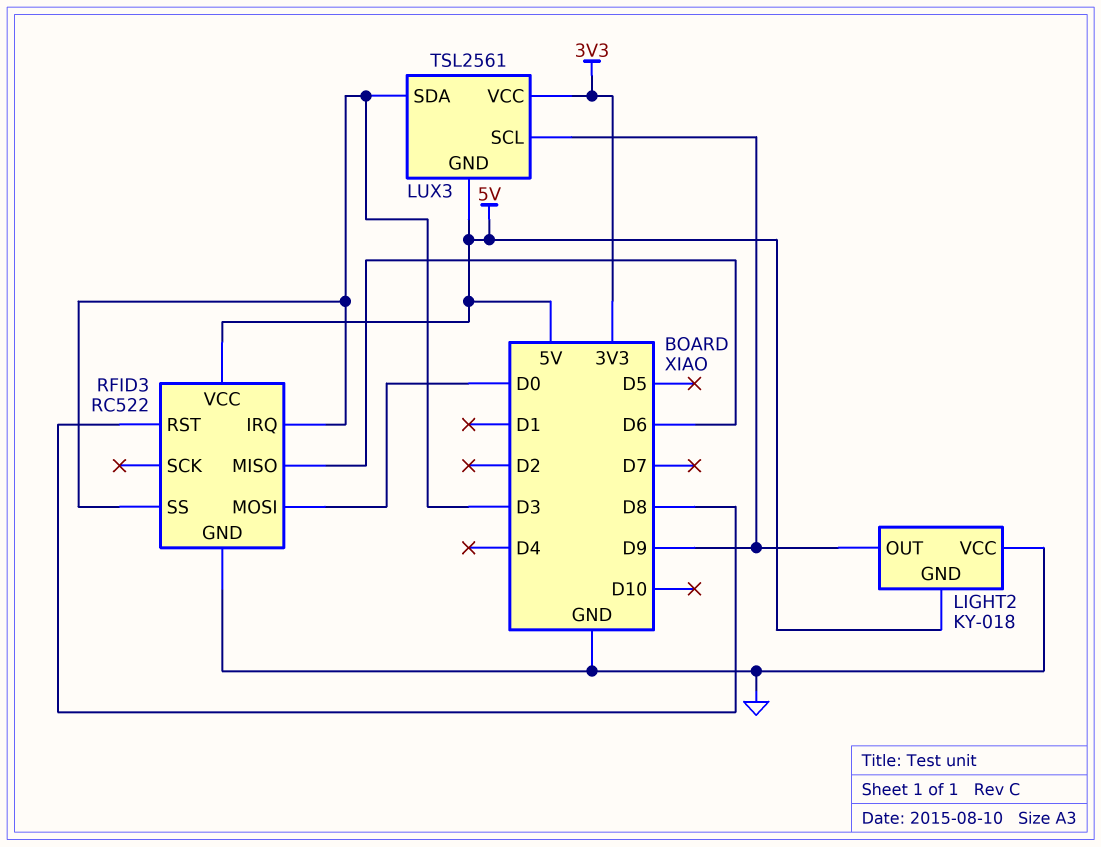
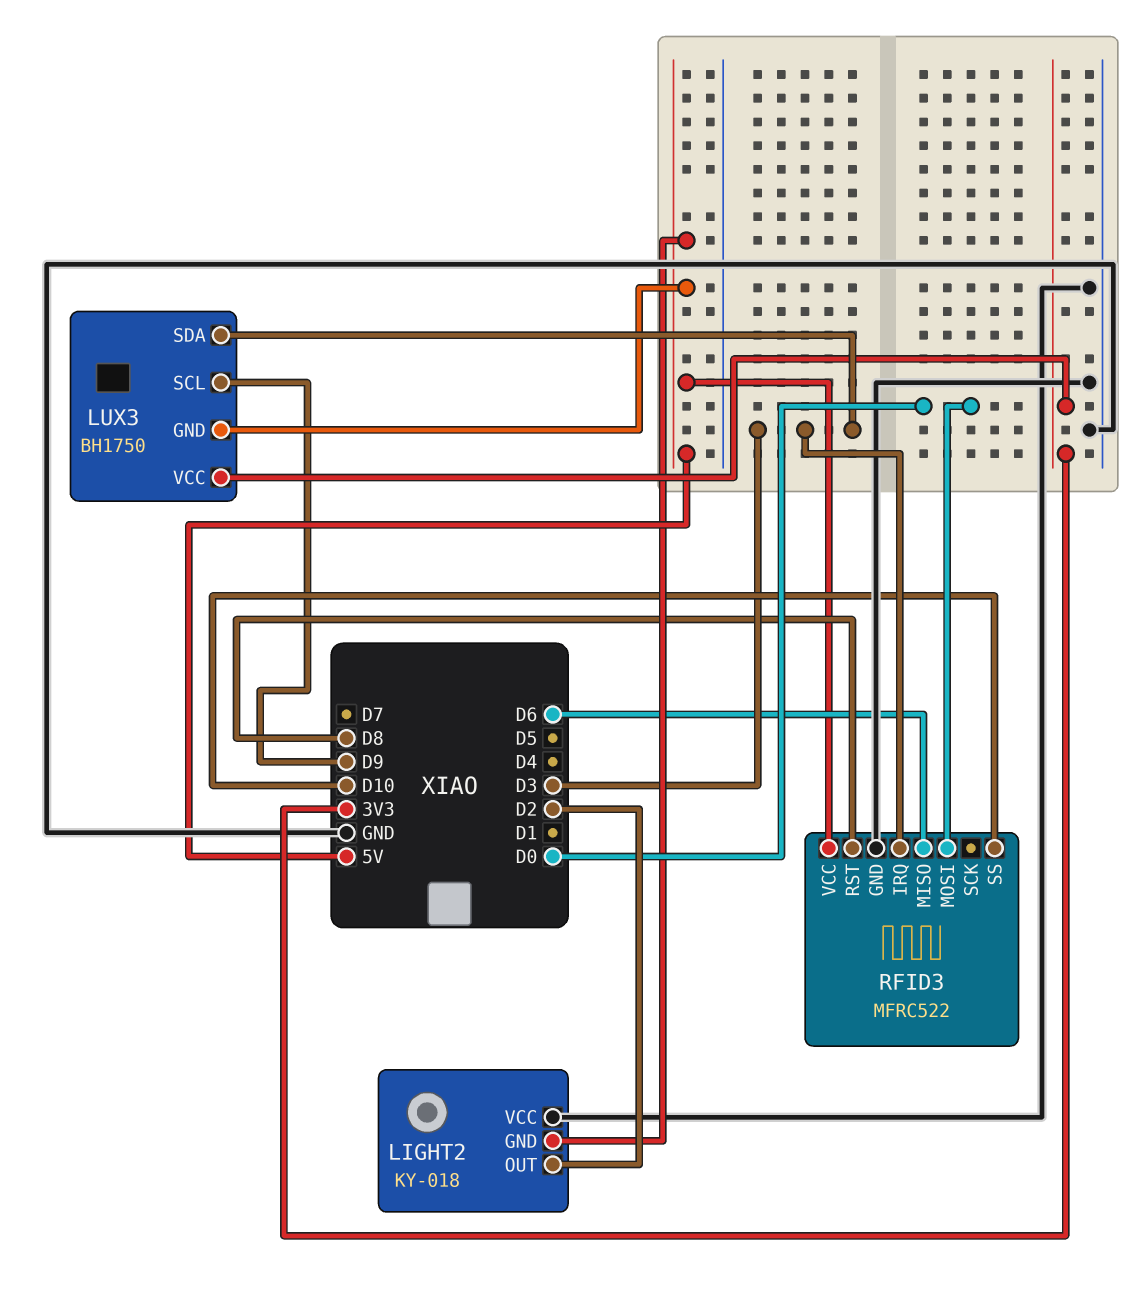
LIGHT2 pin OUT: D9 -> D2
LUX3: TSL2561 -> BH1750
RFID3: RC522 -> MFRC522
RFID3 pin SS: D3 -> D10

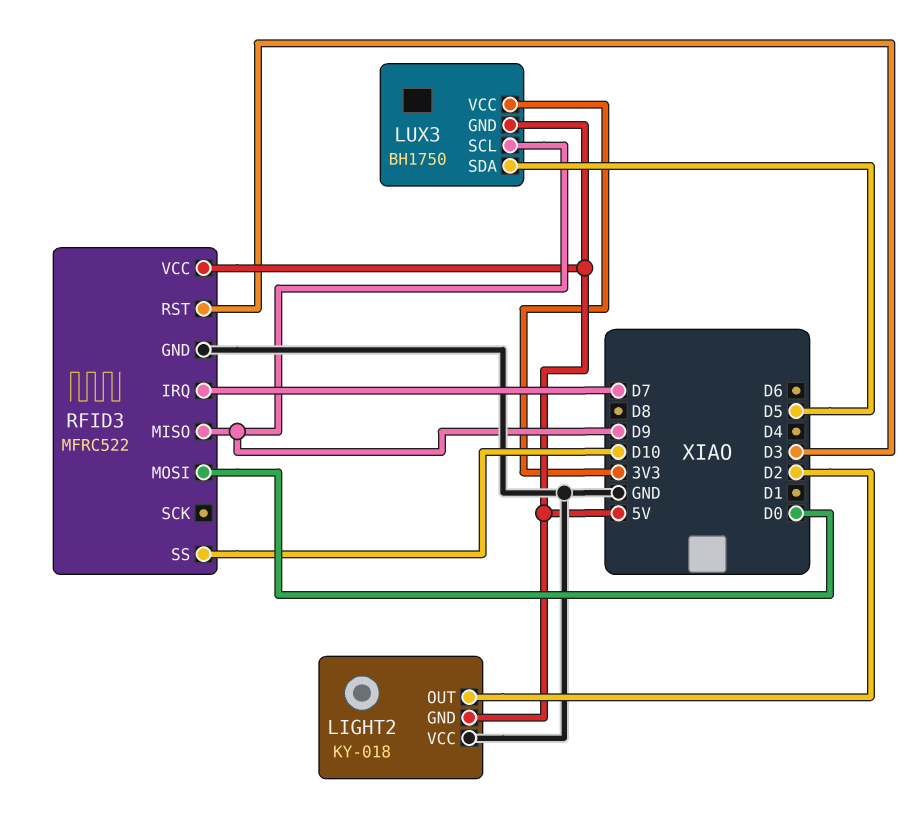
LUX3 pin SDA: D3 -> D5
RFID3 pin IRQ: D3 -> D7
RFID3 pin MISO: D6 -> D9
RFID3 pin RST: D8 -> D3

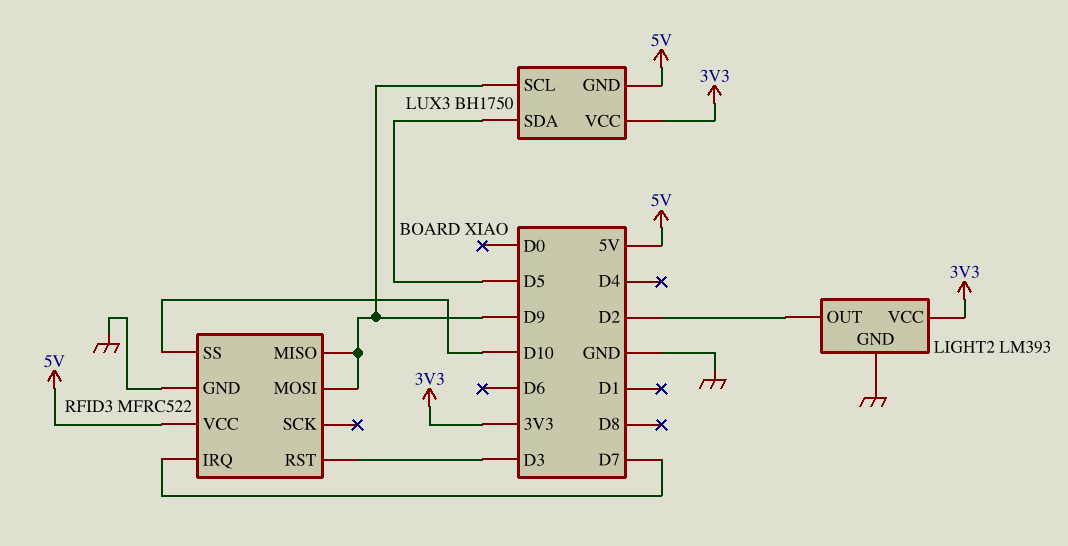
LIGHT2: KY-018 -> LM393
LIGHT2 pin GND: 5V -> GND
LIGHT2 pin VCC: GND -> 3V3
RFID3 pin MOSI: D0 -> D9

